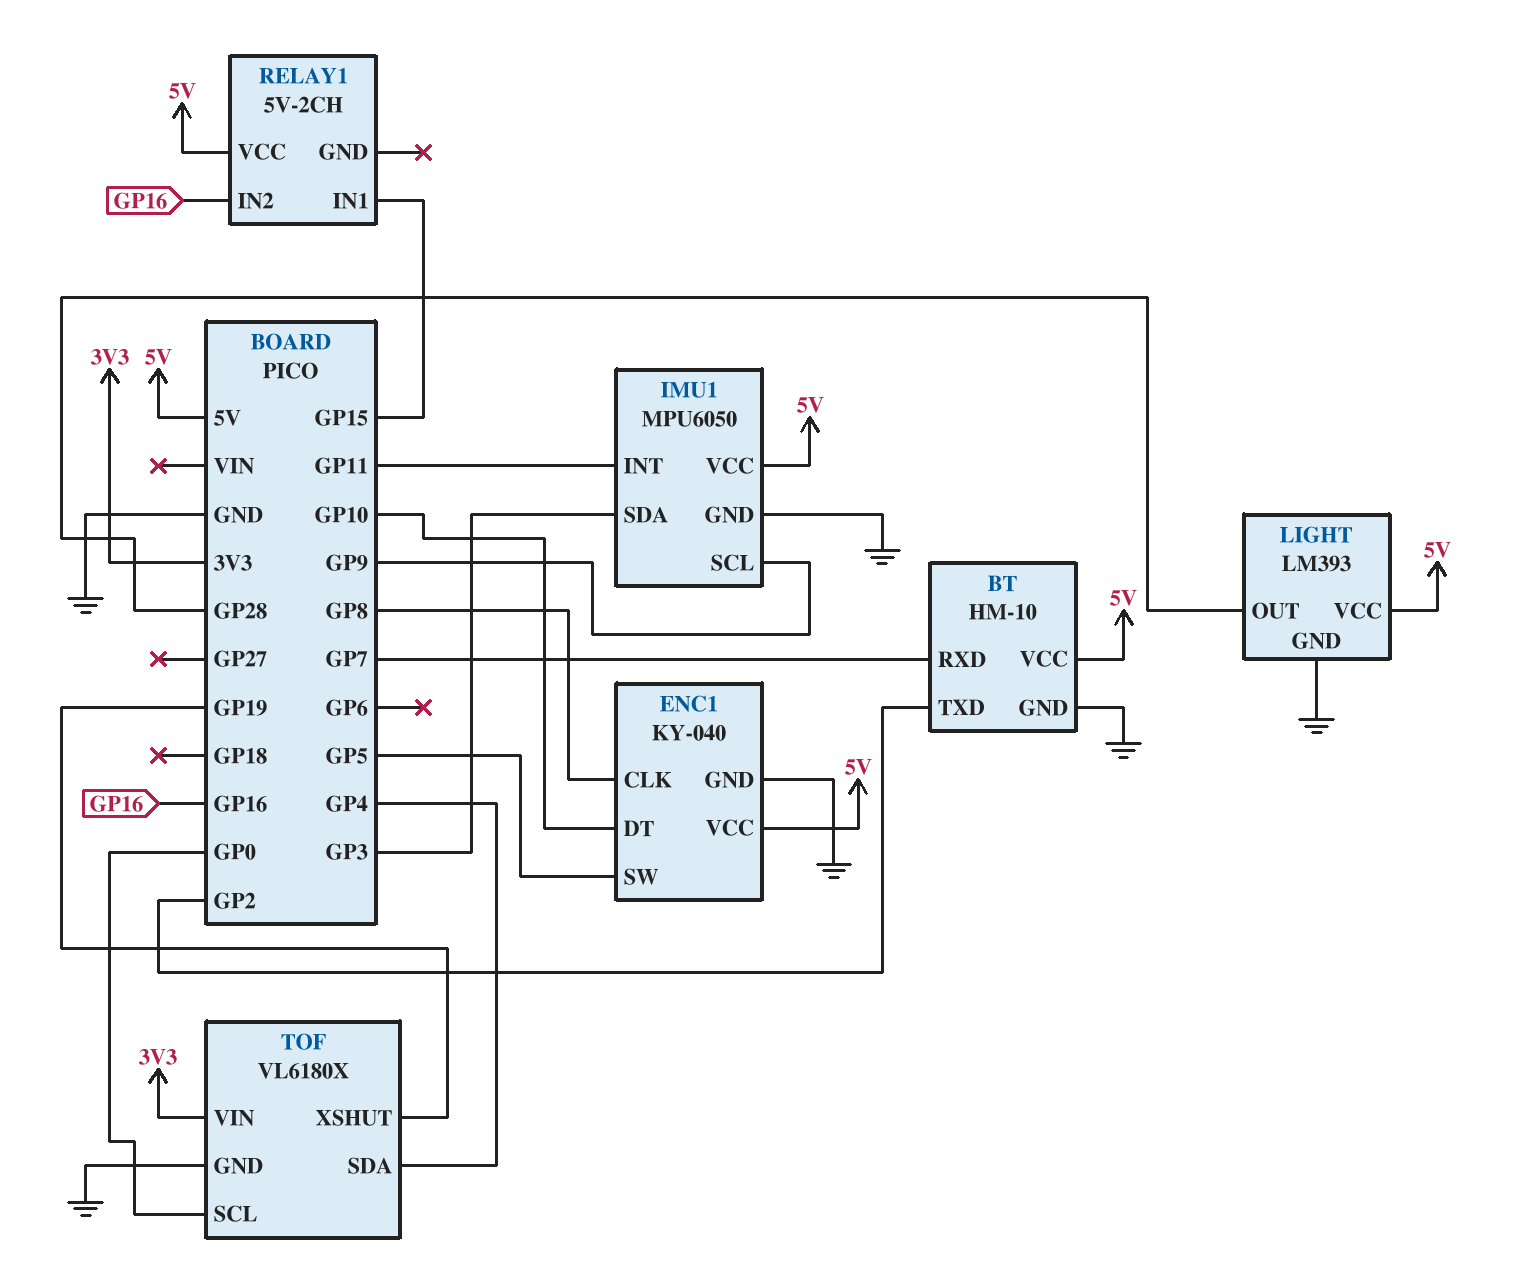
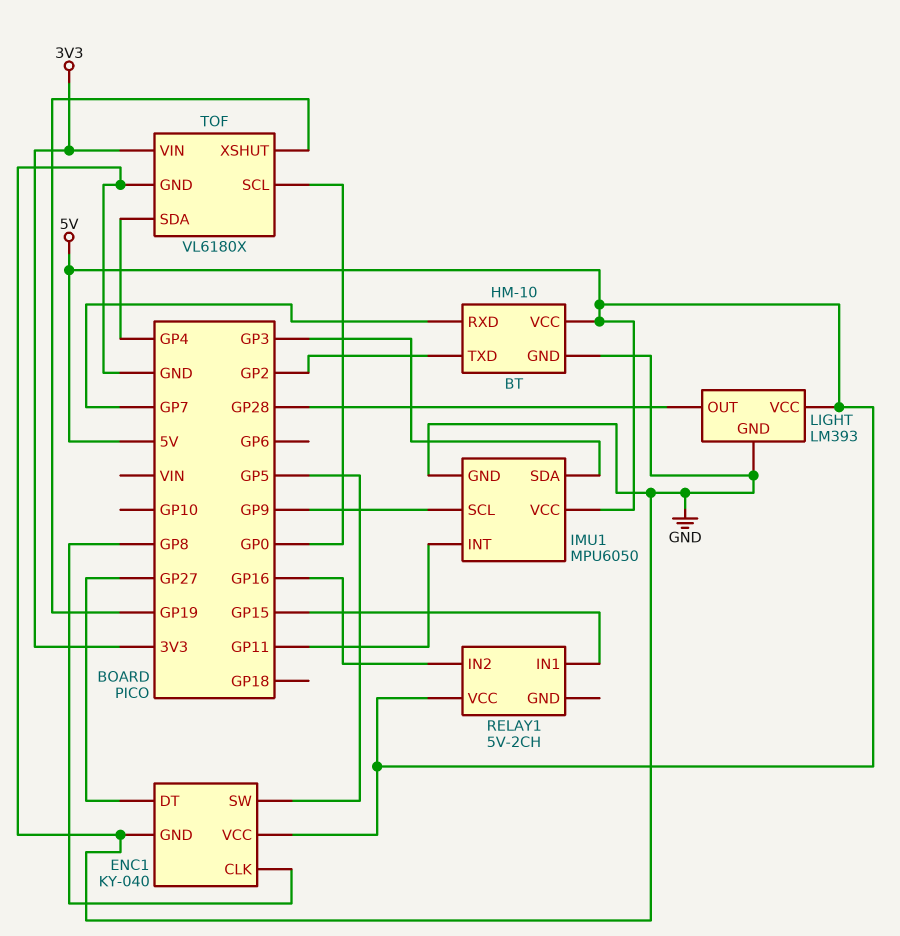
ENC1 pin DT: GP10 -> GP27

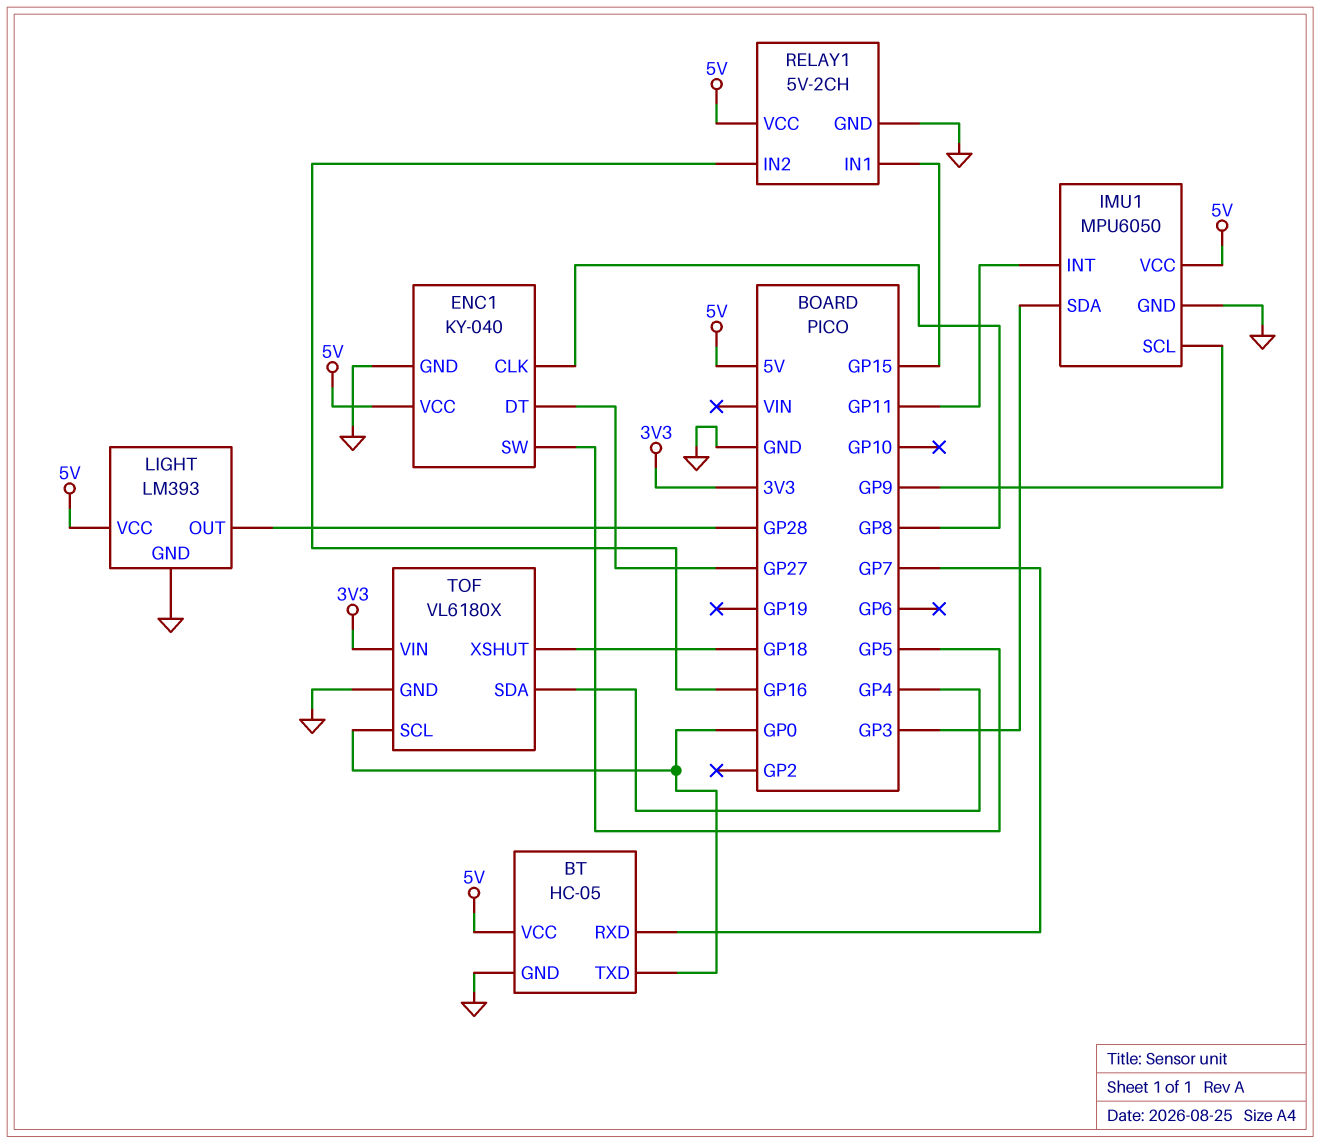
BT: HM-10 -> HC-05
BT pin TXD: GP2 -> GP0
RELAY1 pin GND: none -> GND
TOF pin XSHUT: GP19 -> GP18

